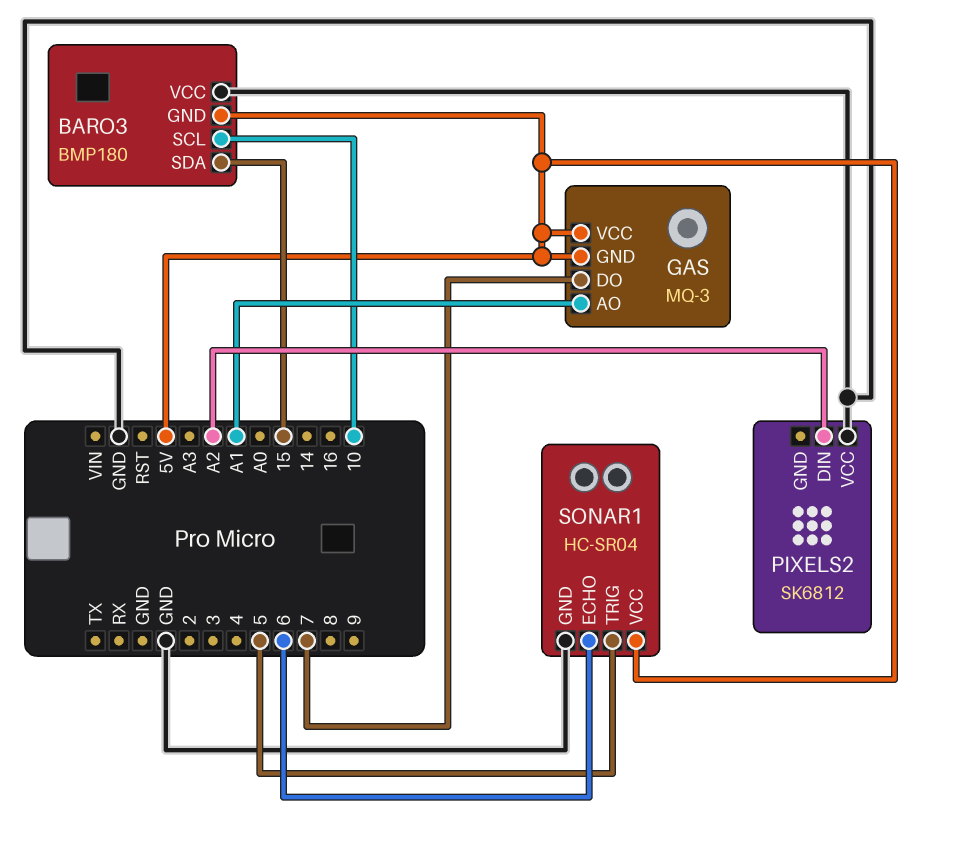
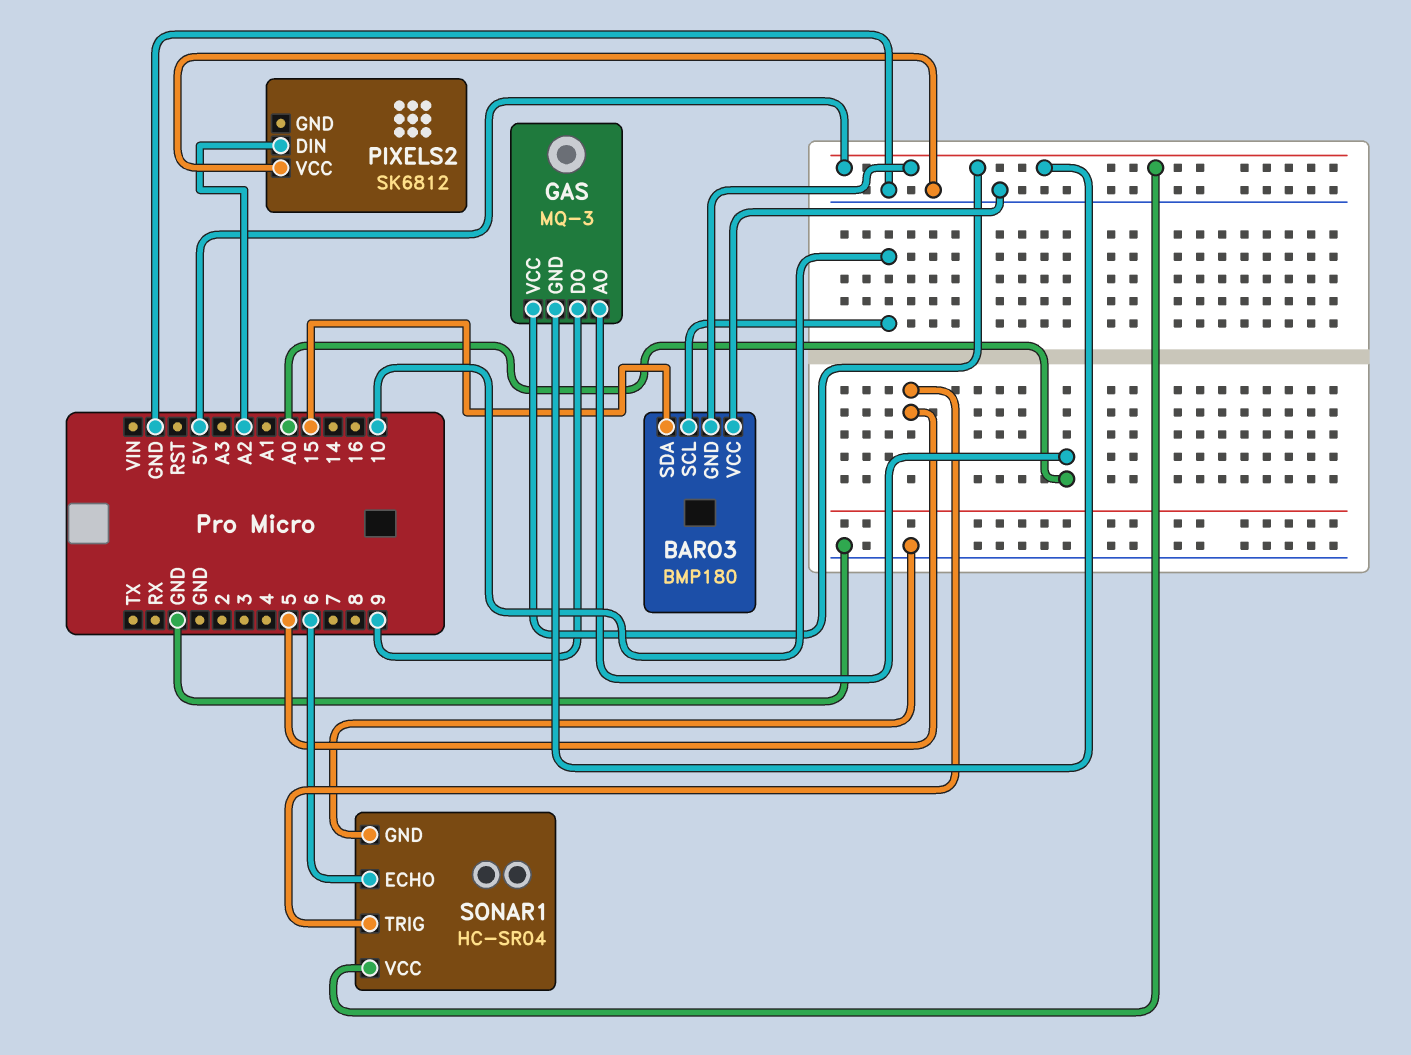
GAS pin AO: A1 -> A0
GAS pin DO: 7 -> 9

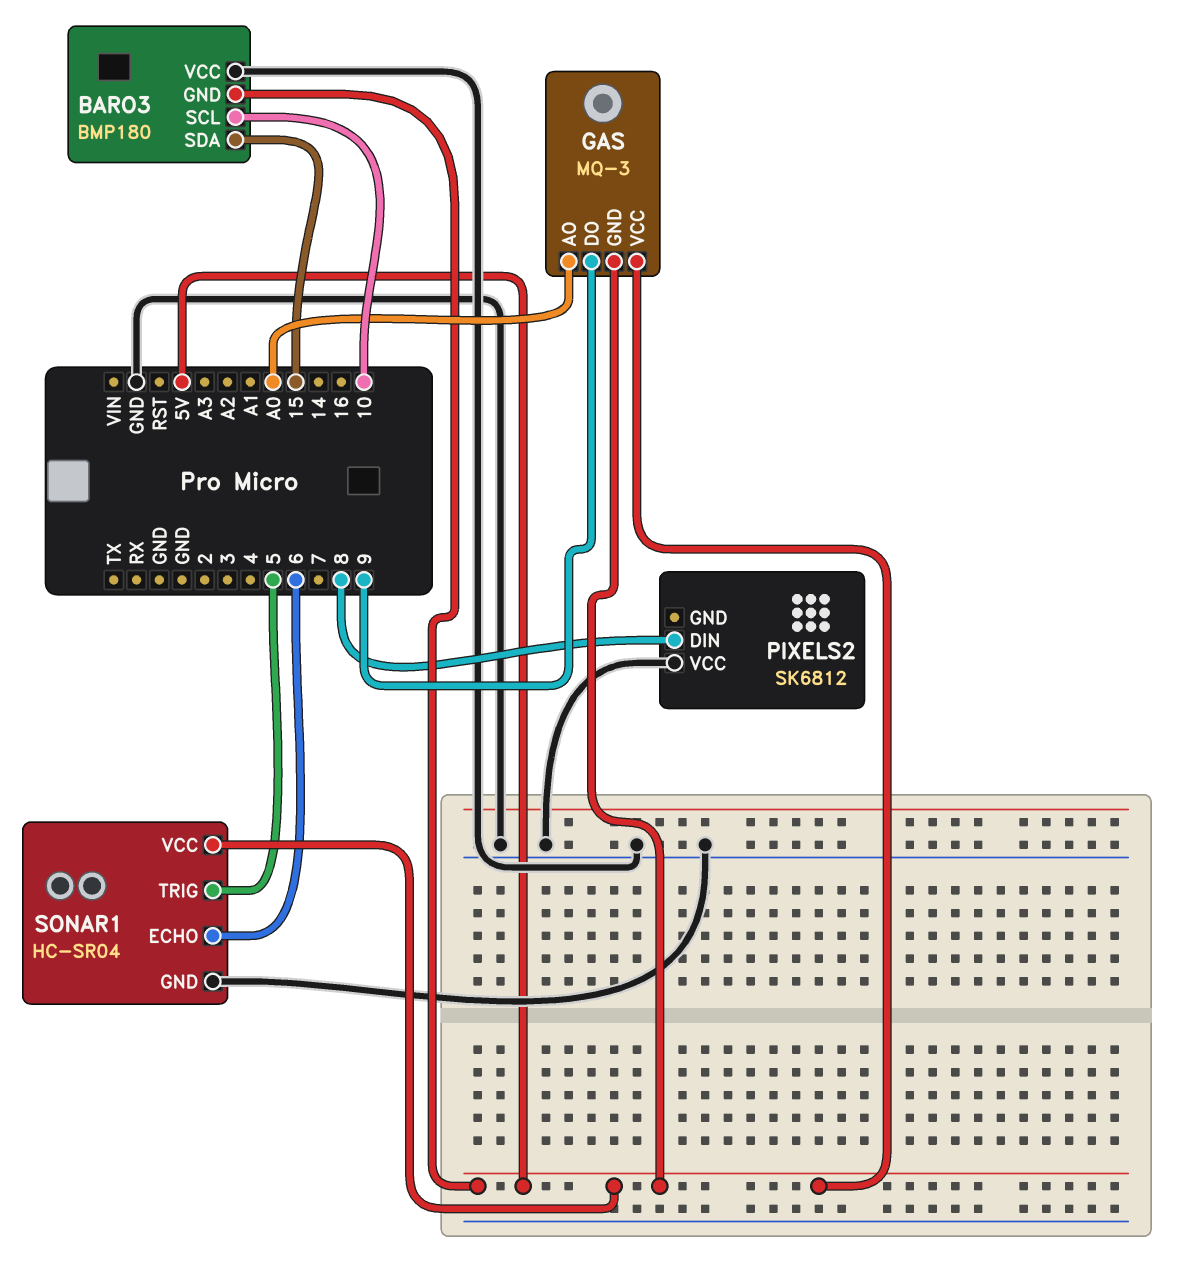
PIXELS2 pin DIN: A2 -> 8

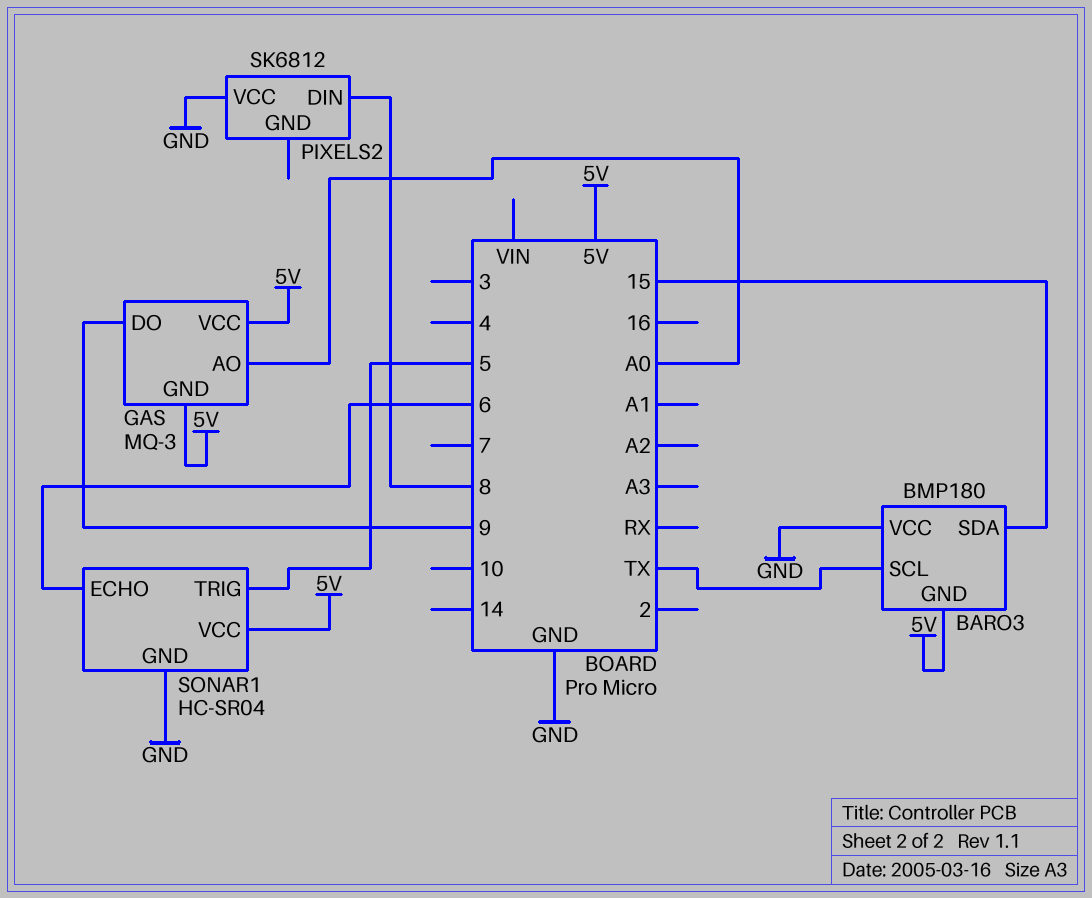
BARO3 pin SCL: 10 -> TX

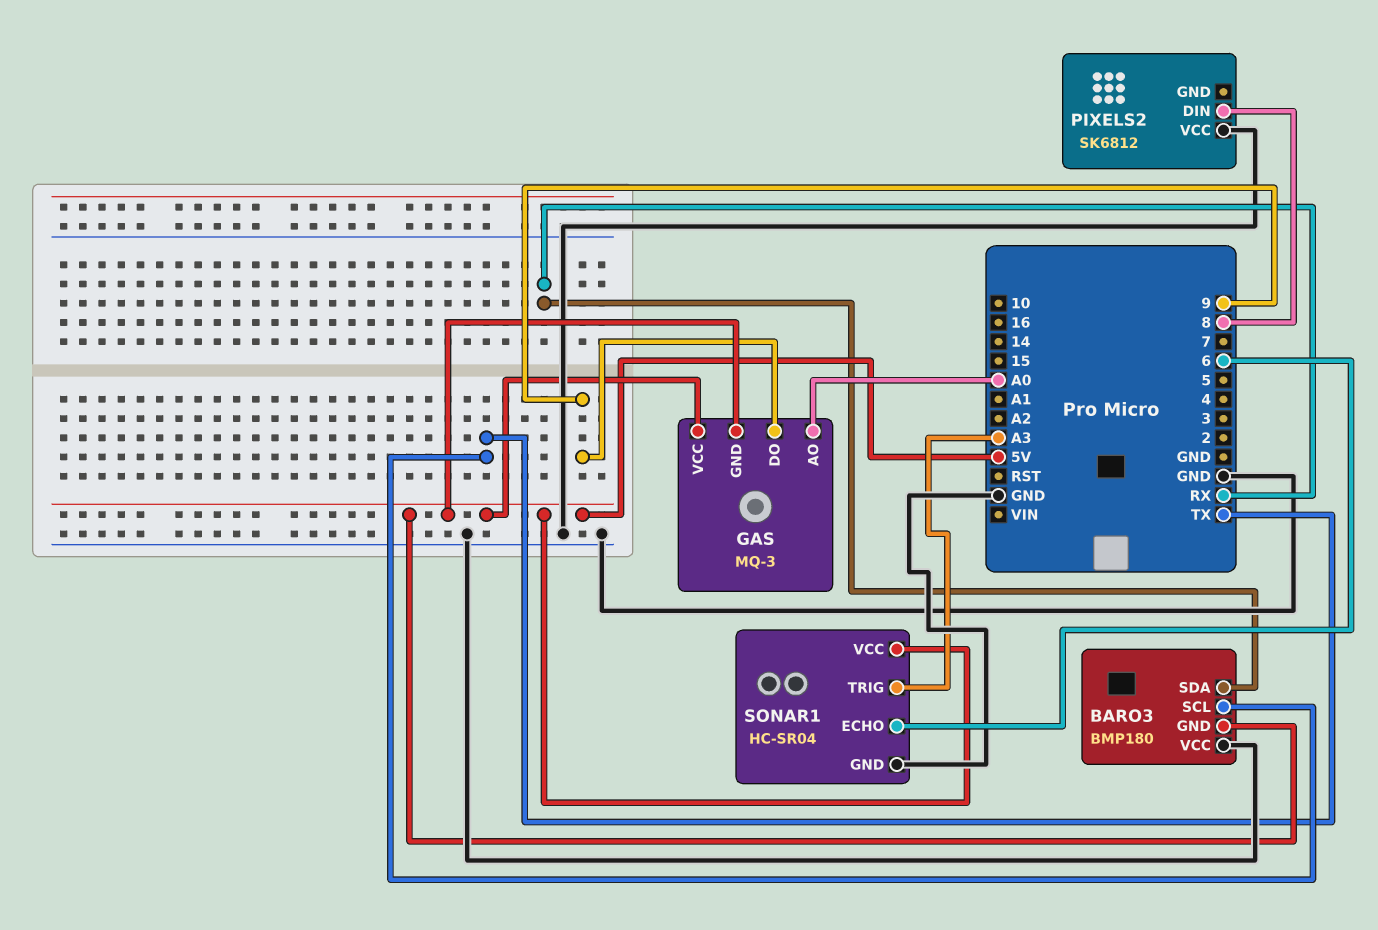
BARO3 pin SDA: 15 -> RX
SONAR1 pin TRIG: 5 -> A3

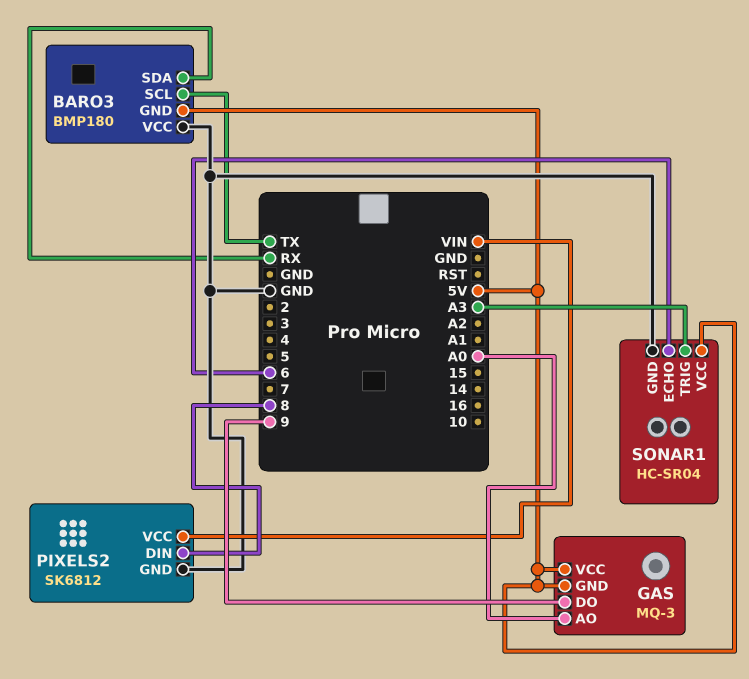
PIXELS2 pin GND: none -> GND
PIXELS2 pin VCC: GND -> VIN

